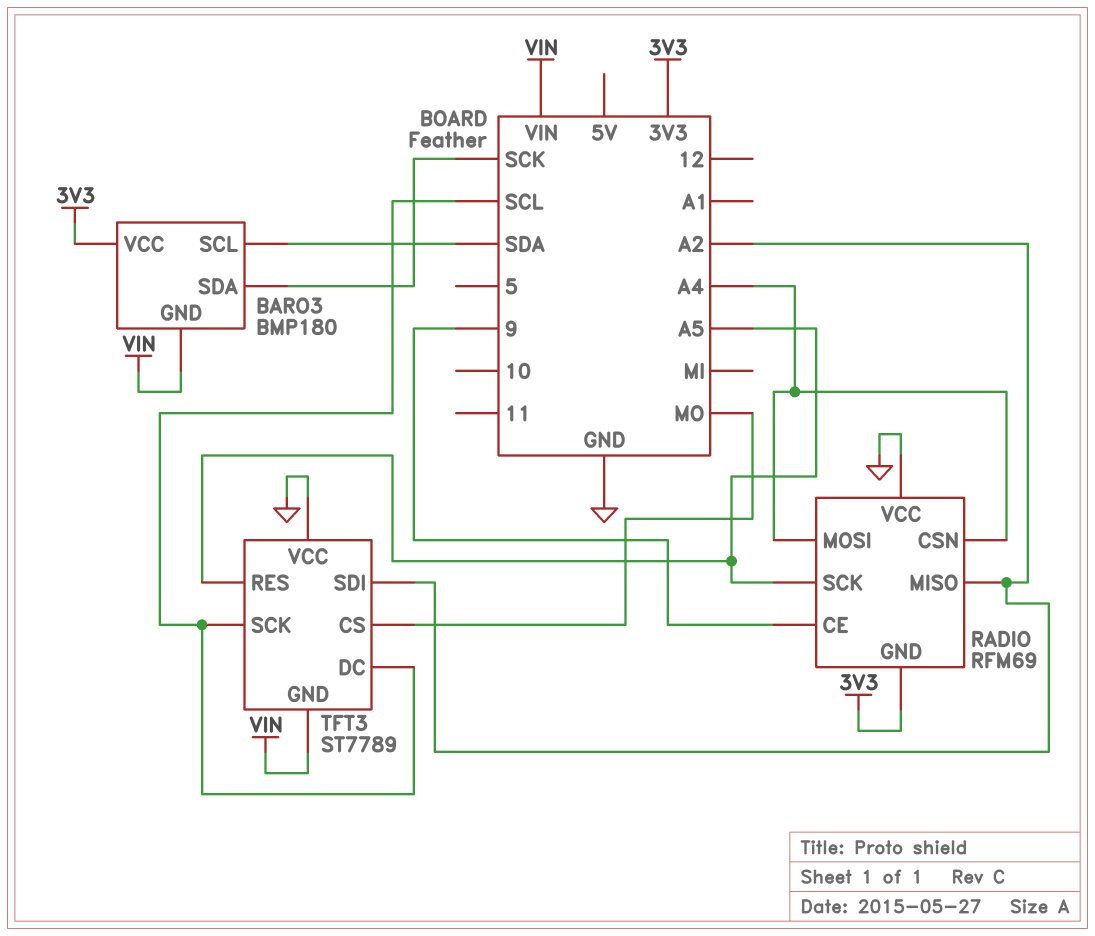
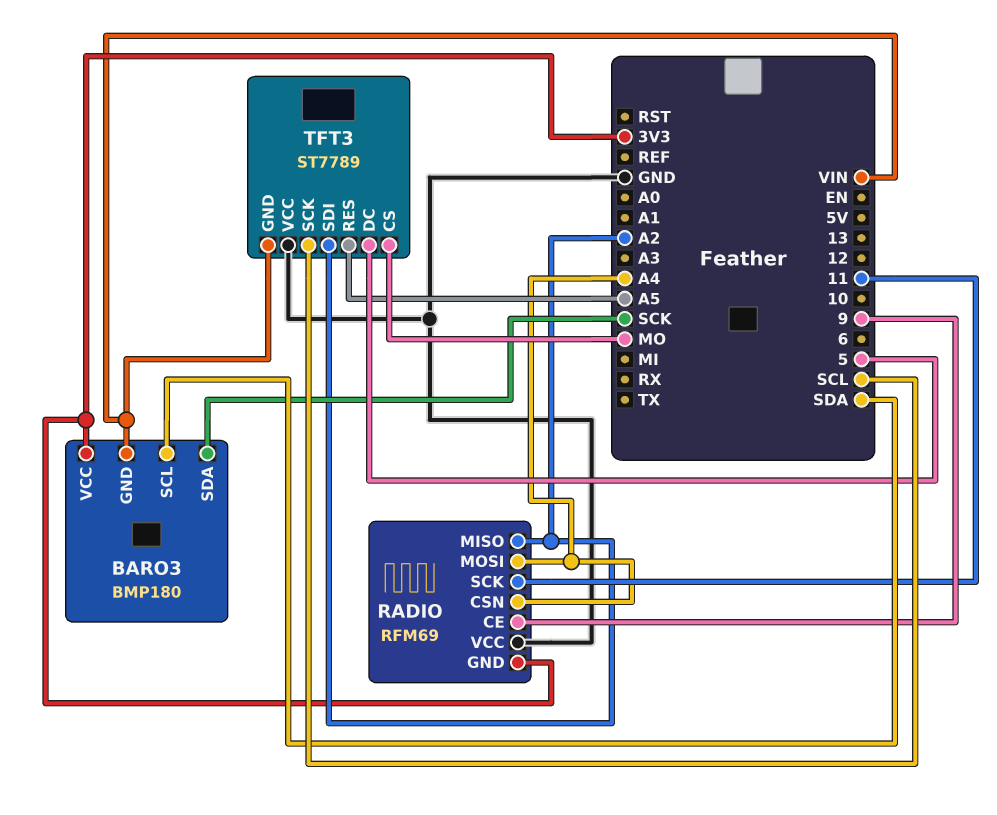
RADIO pin SCK: A5 -> 11
TFT3 pin DC: SCL -> 5

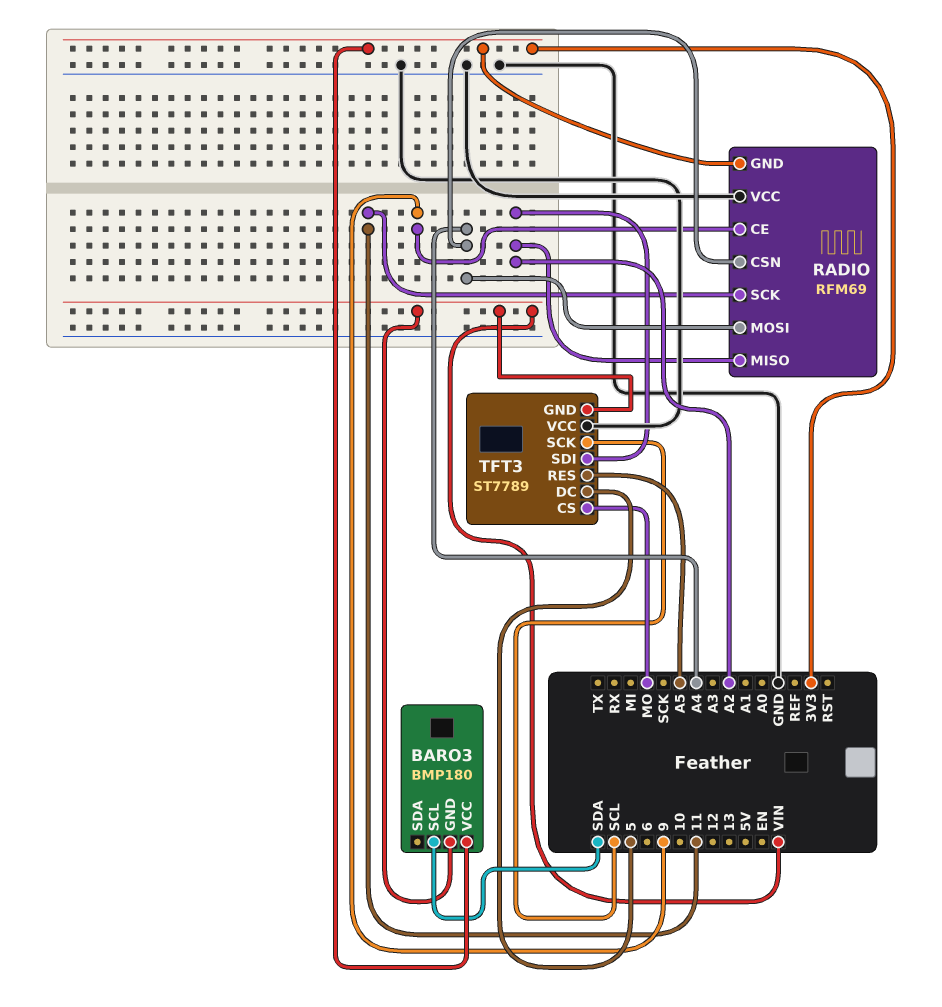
BARO3 pin SDA: SCK -> none

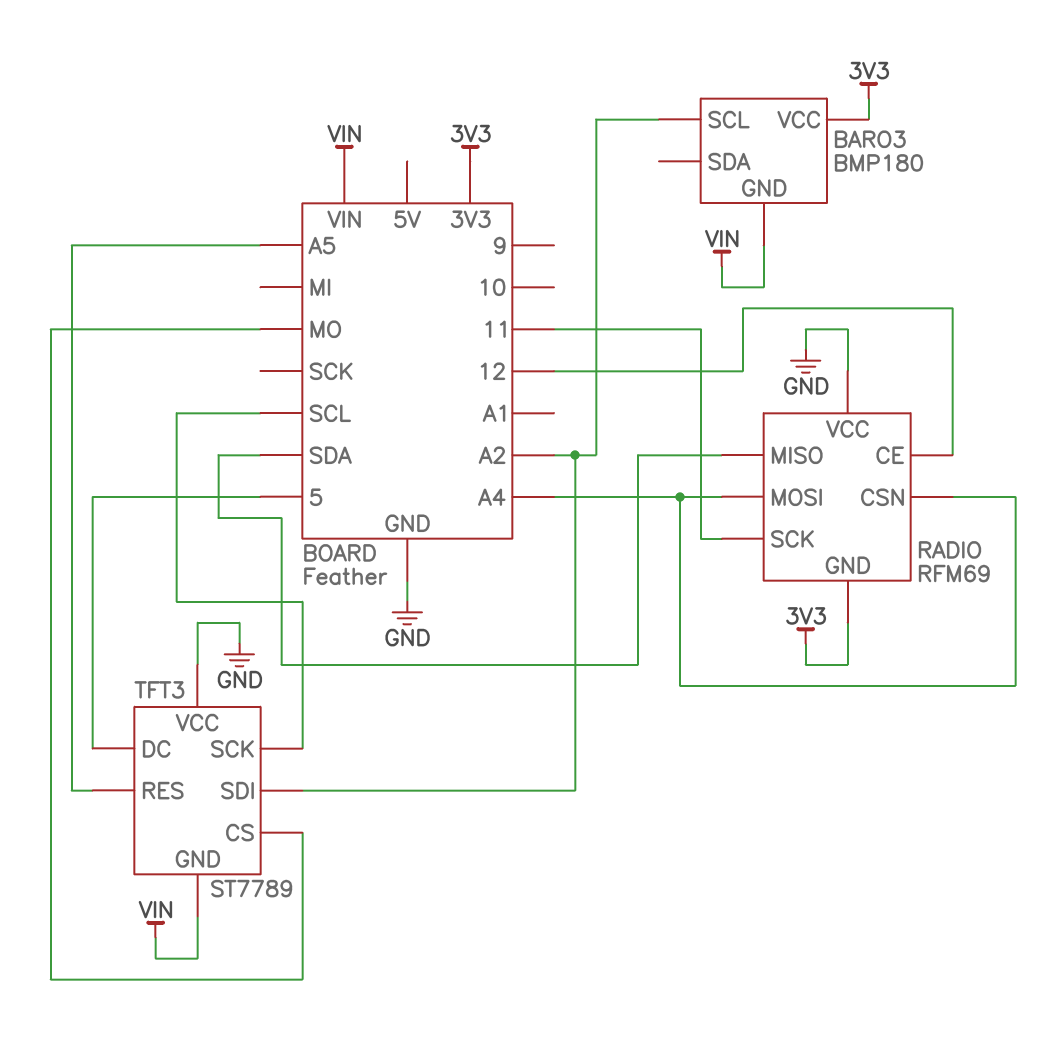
BARO3 pin SCL: SDA -> A2
RADIO pin CE: 9 -> 12
RADIO pin MISO: A2 -> SDA

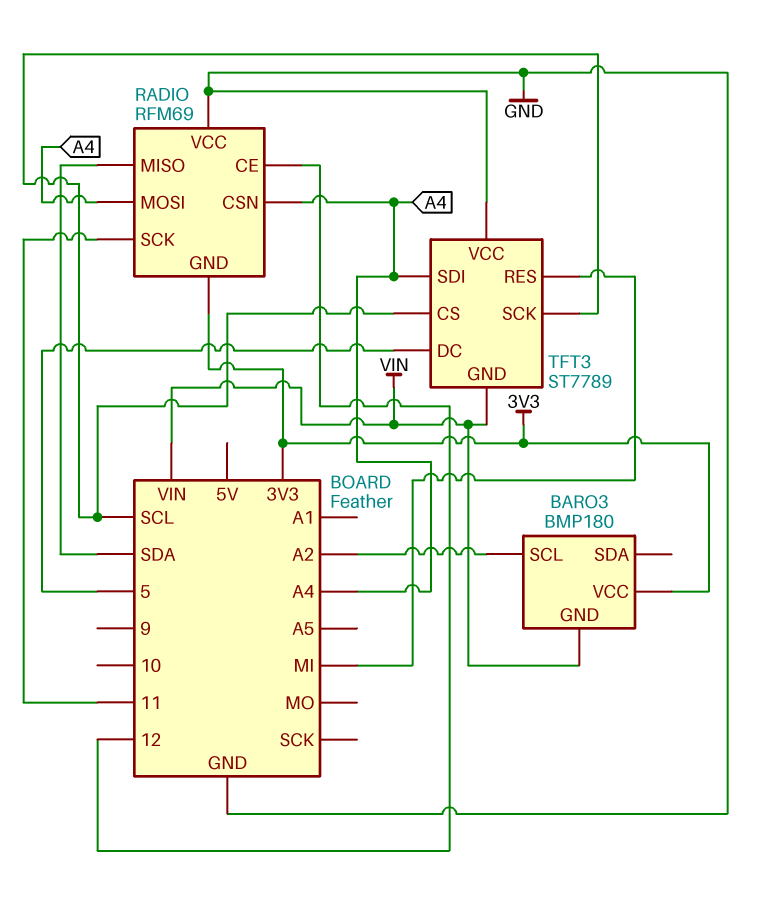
TFT3 pin CS: MO -> SCL
TFT3 pin RES: A5 -> MI
TFT3 pin SDI: A2 -> A4

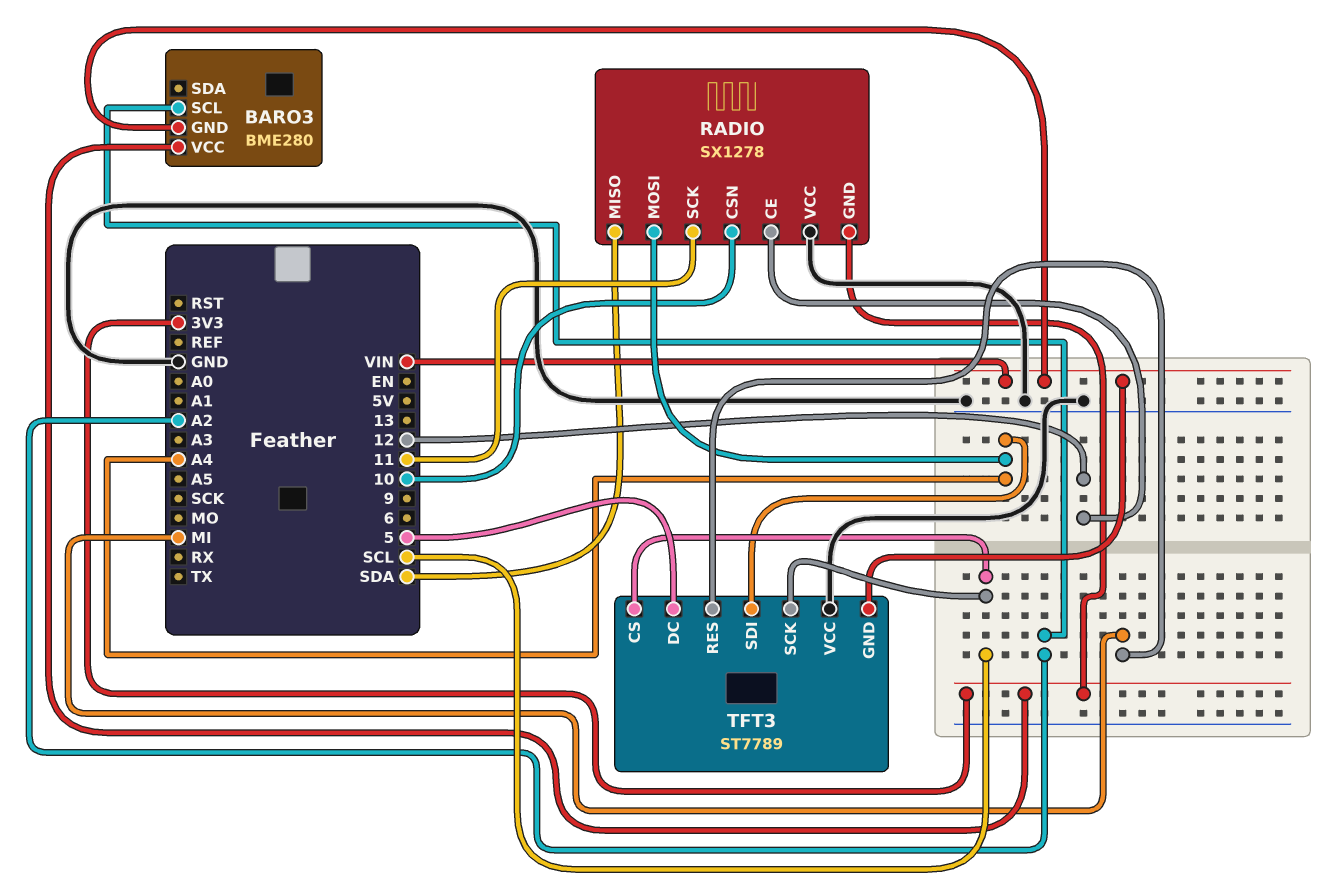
BARO3: BMP180 -> BME280
RADIO: RFM69 -> SX1278
RADIO pin CSN: A4 -> 10

